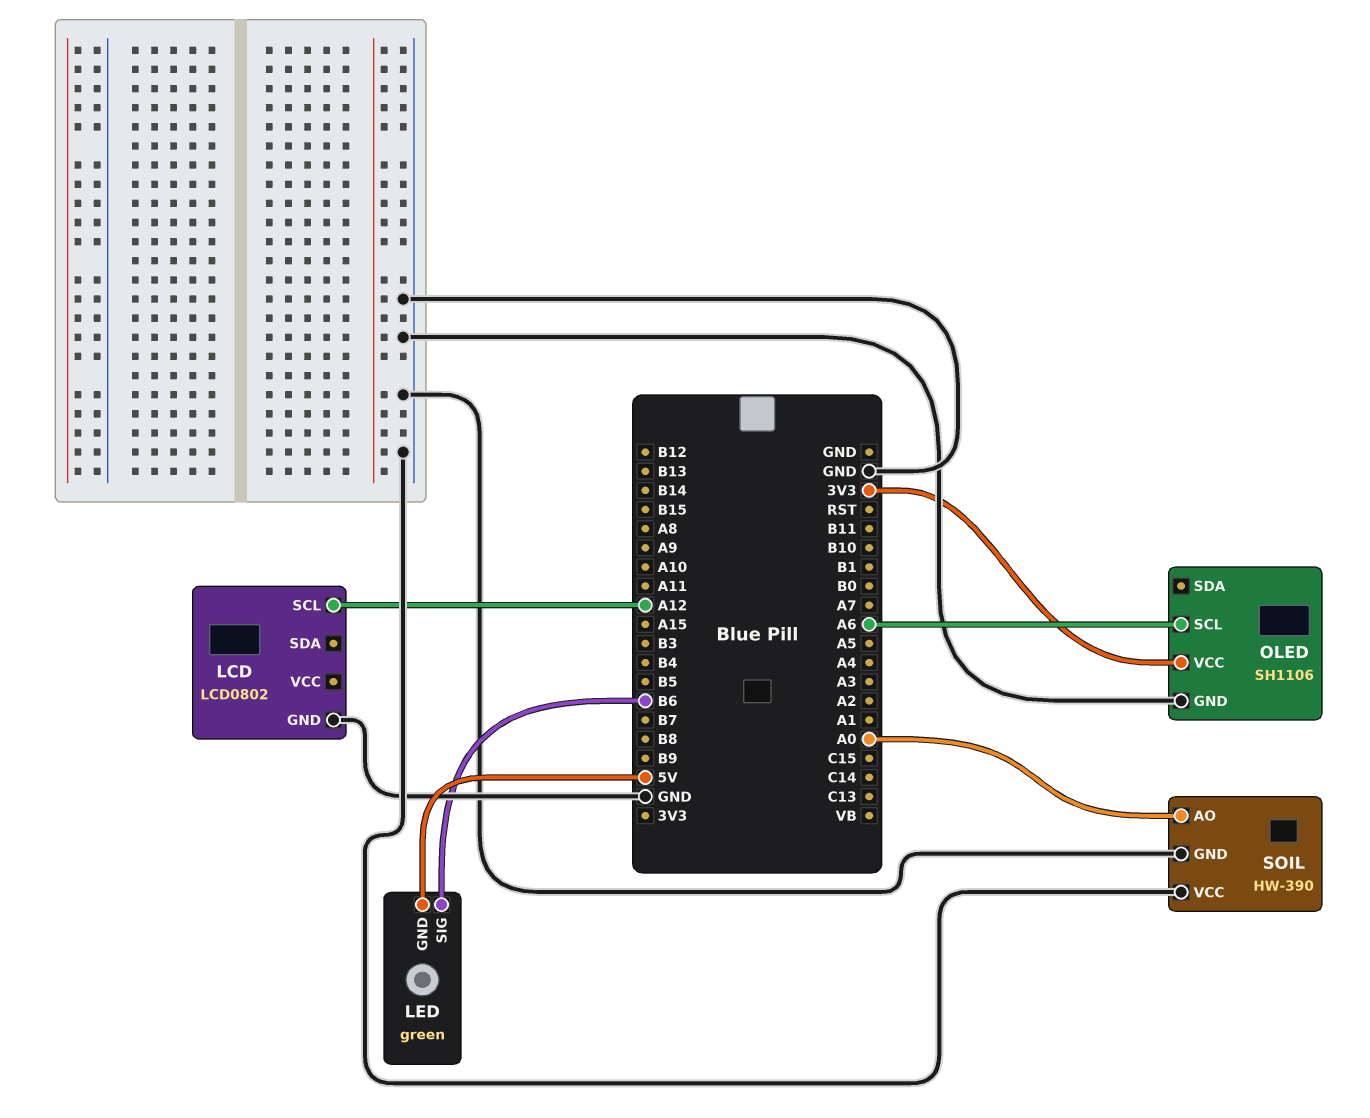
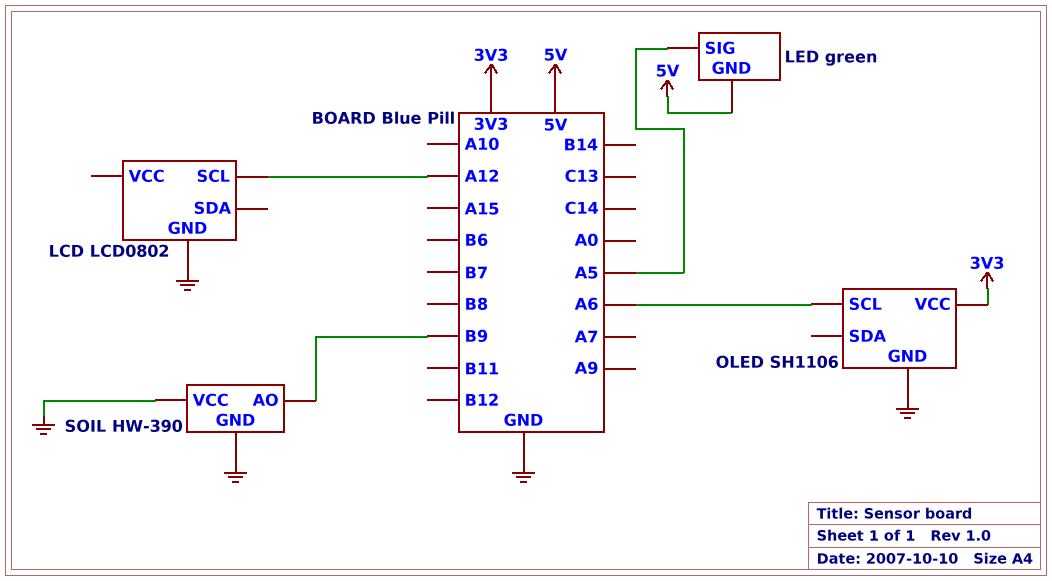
LED pin SIG: B6 -> A5
SOIL pin AO: A0 -> B9

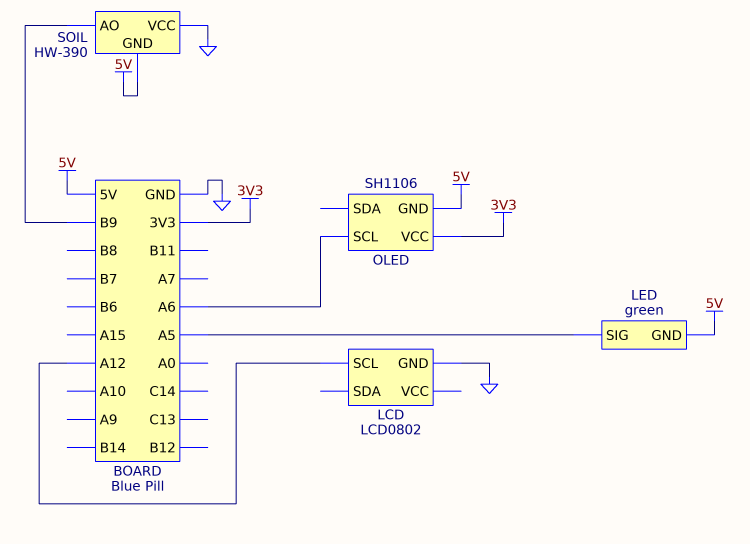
OLED pin GND: GND -> 5V
SOIL pin GND: GND -> 5V

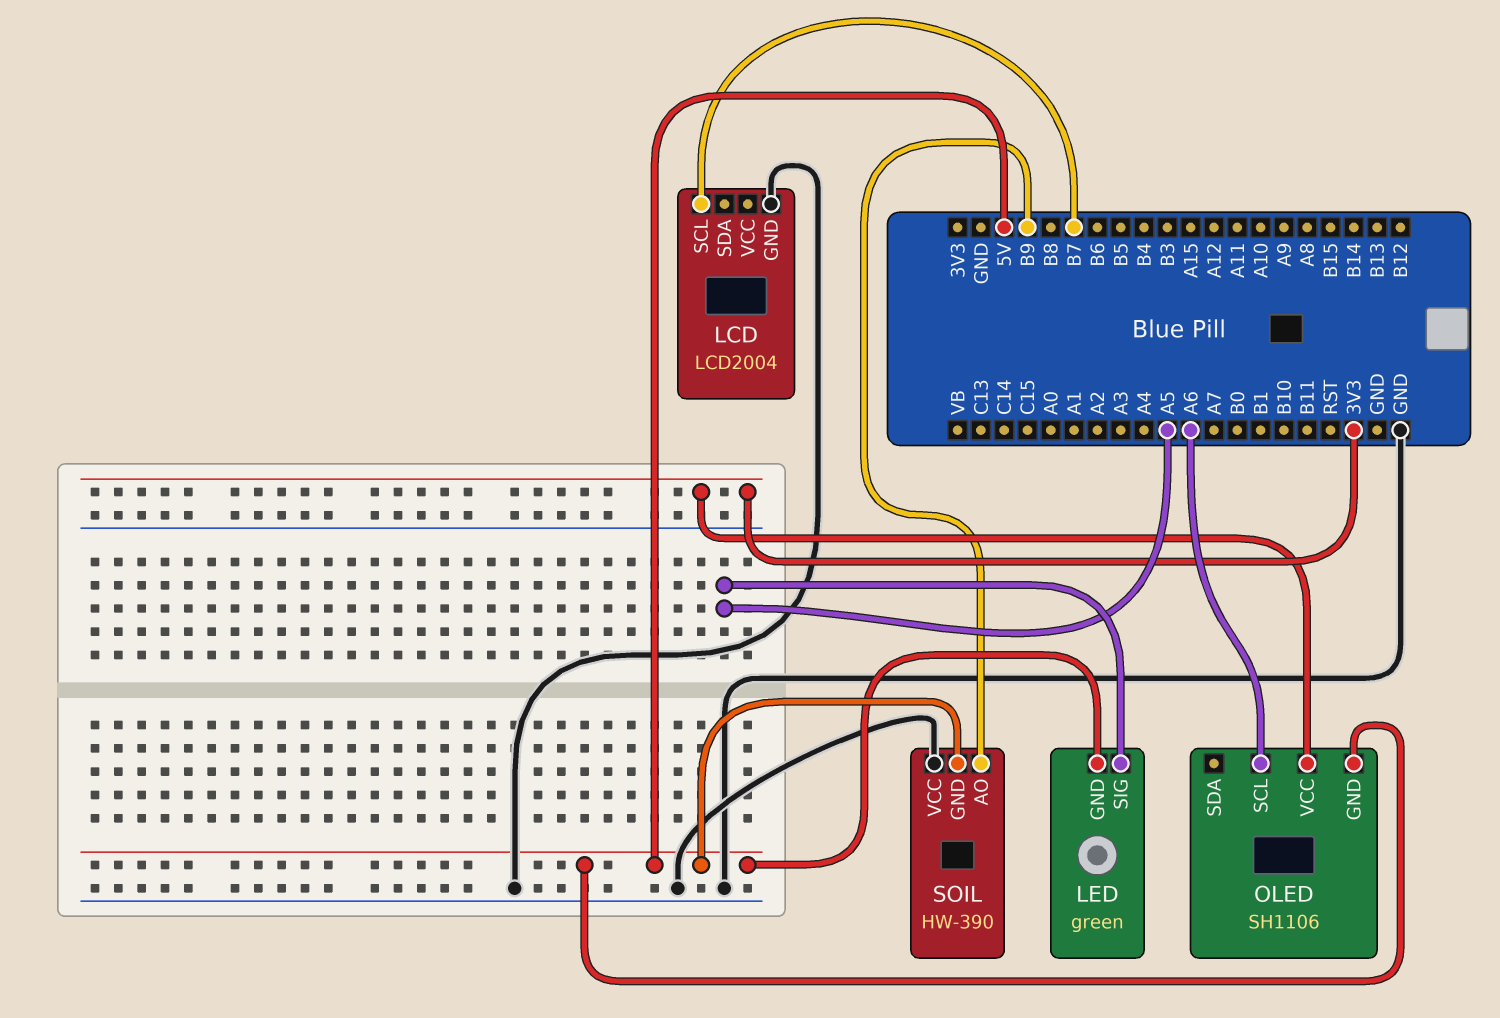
LCD: LCD0802 -> LCD2004
LCD pin SCL: A12 -> B7

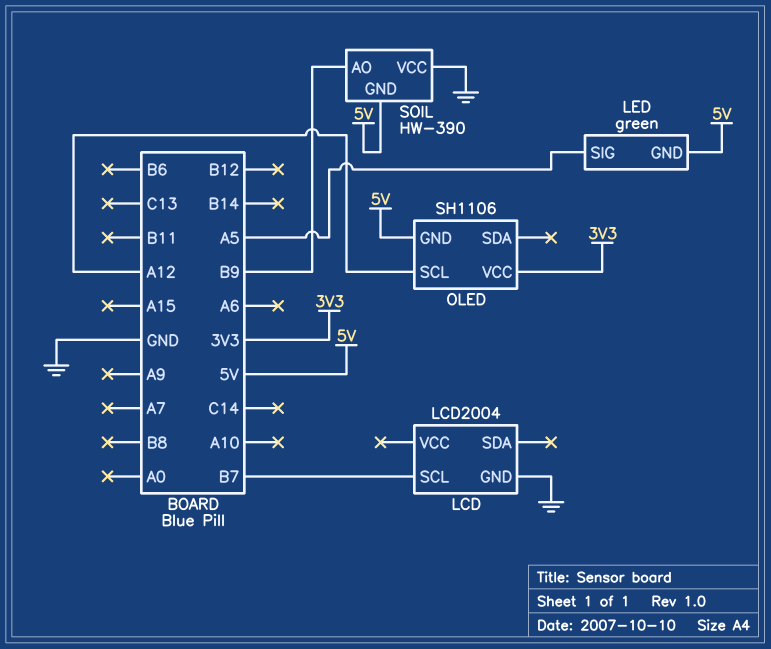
OLED pin SCL: A6 -> A12

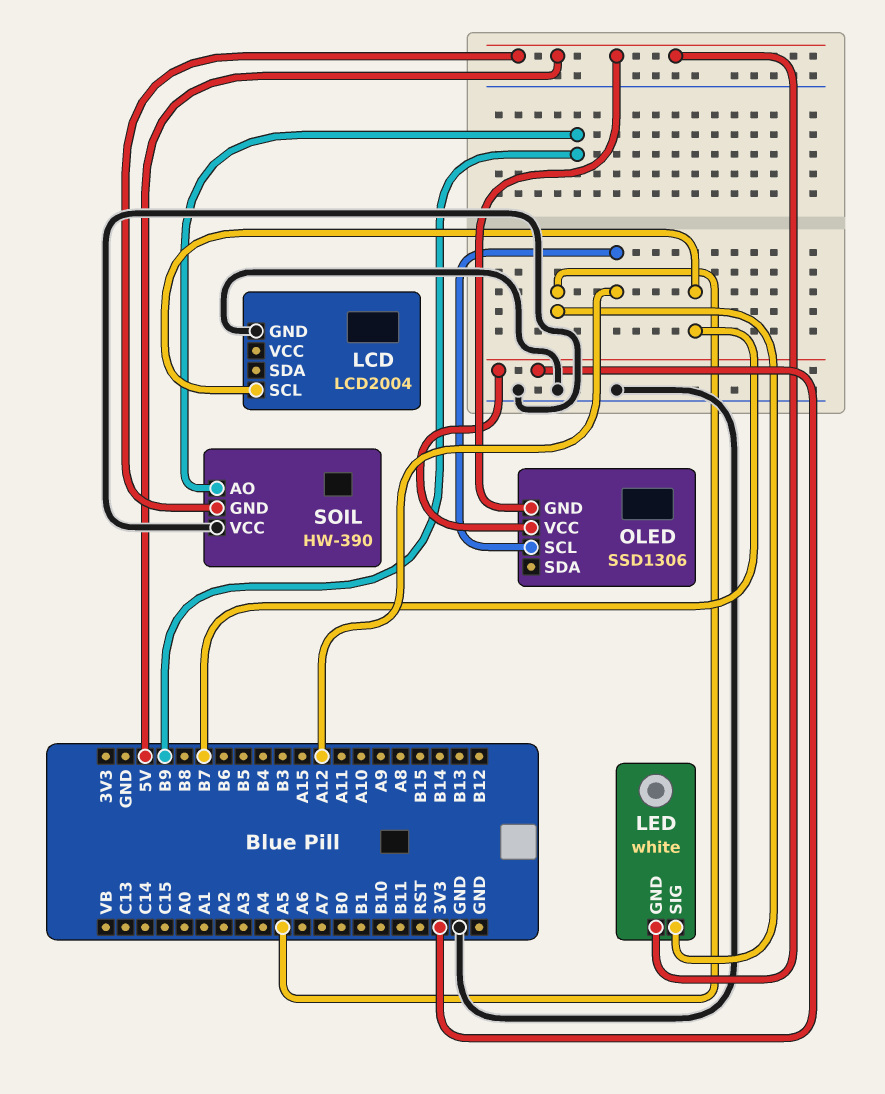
LED: green -> white
OLED: SH1106 -> SSD1306

